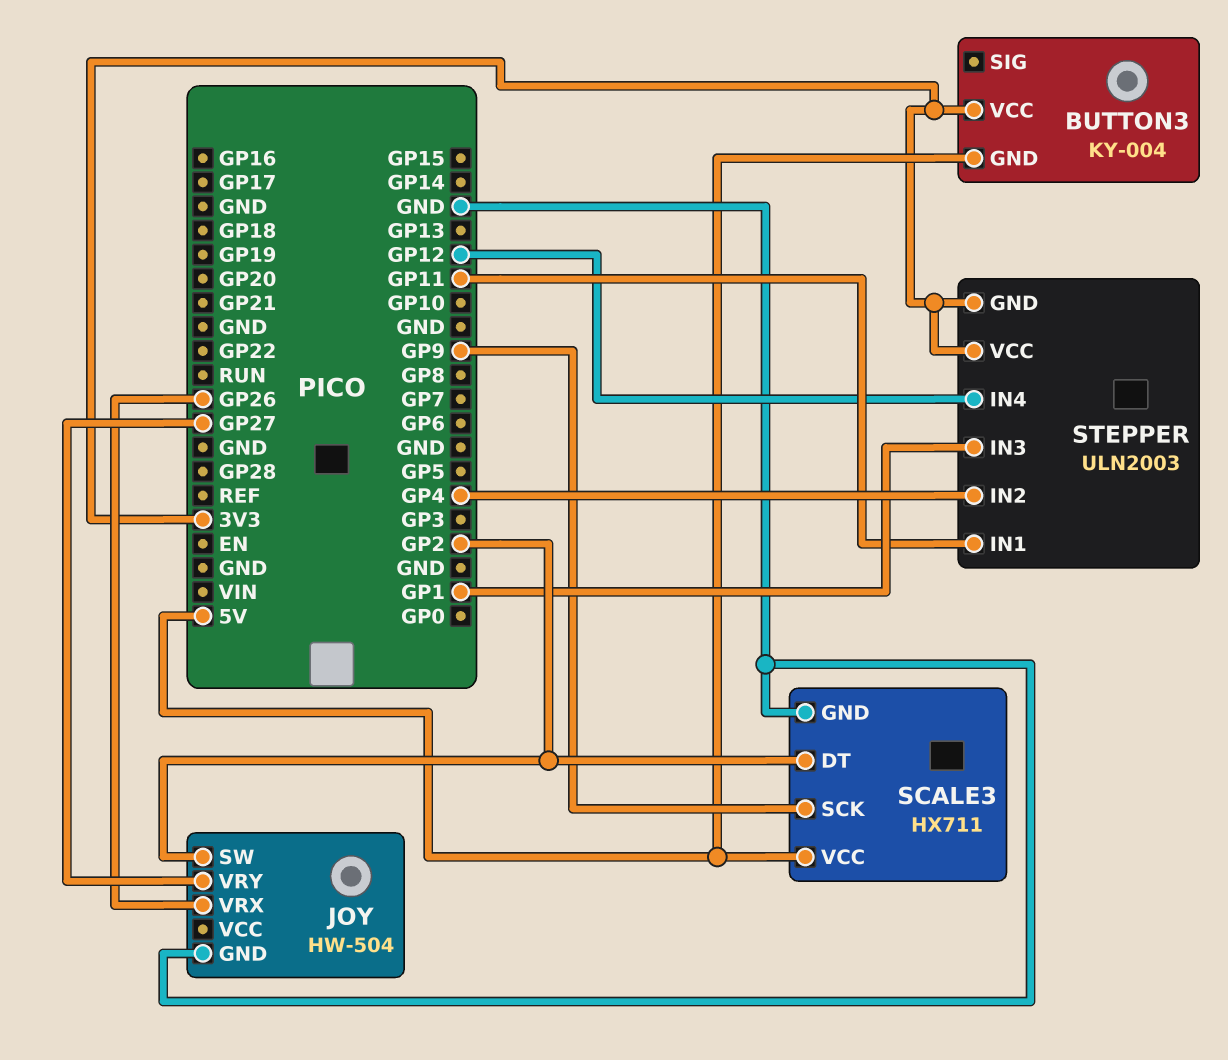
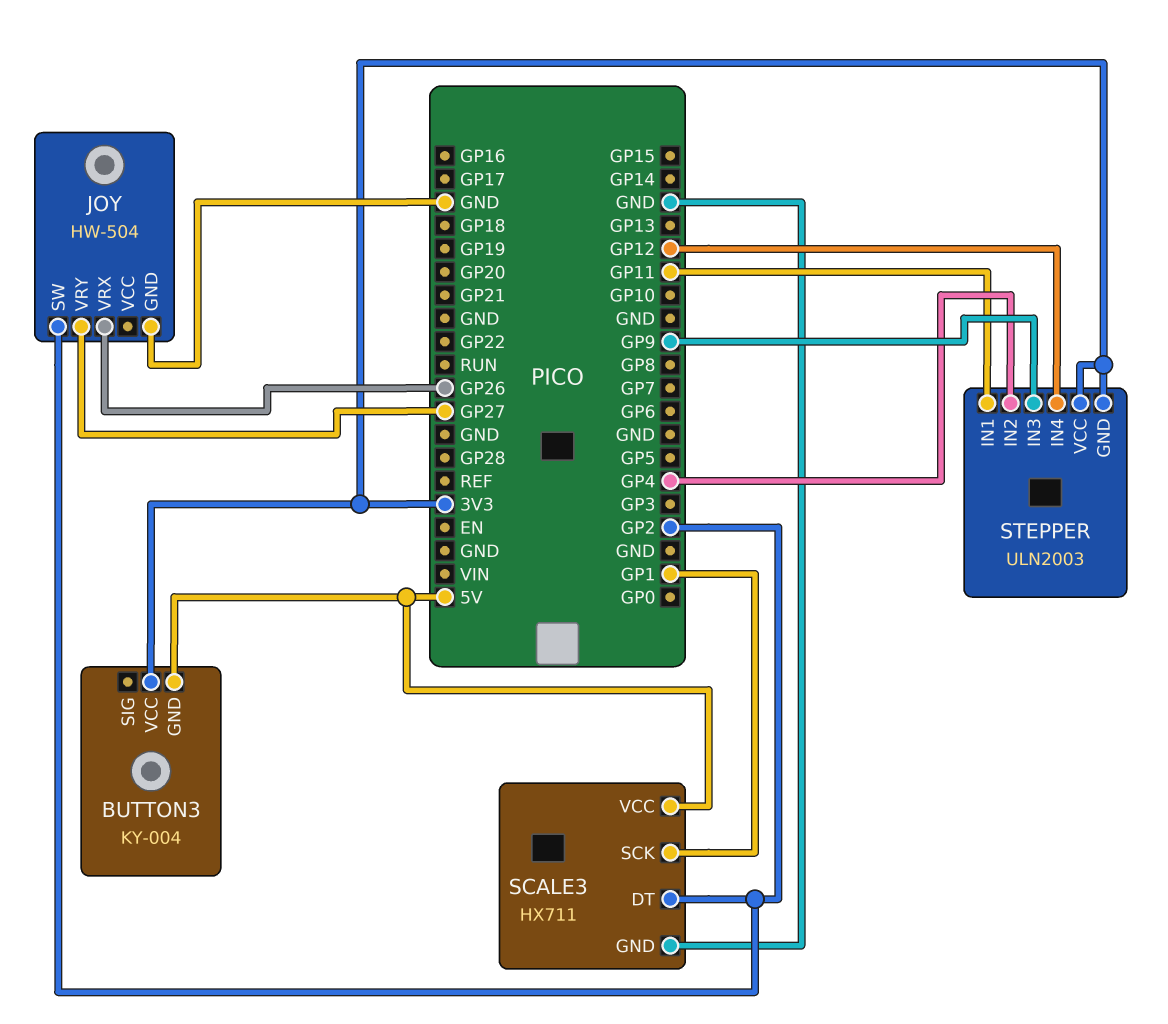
SCALE3 pin SCK: GP9 -> GP1
STEPPER pin IN3: GP1 -> GP9

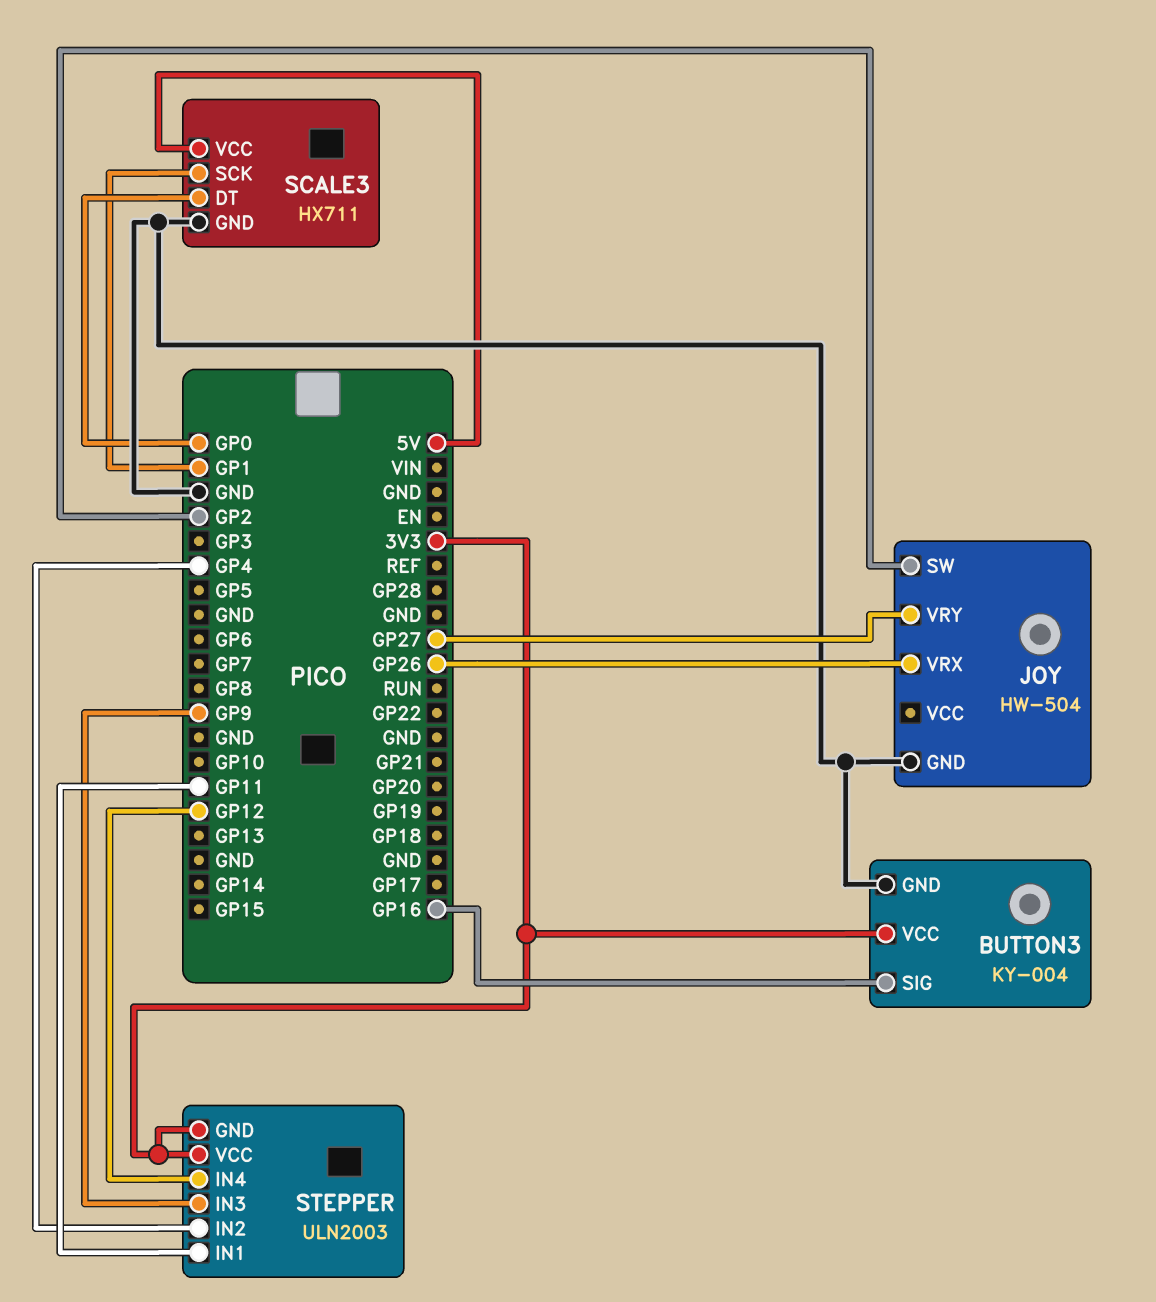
BUTTON3 pin GND: 5V -> GND
BUTTON3 pin SIG: none -> GP16
SCALE3 pin DT: GP2 -> GP0

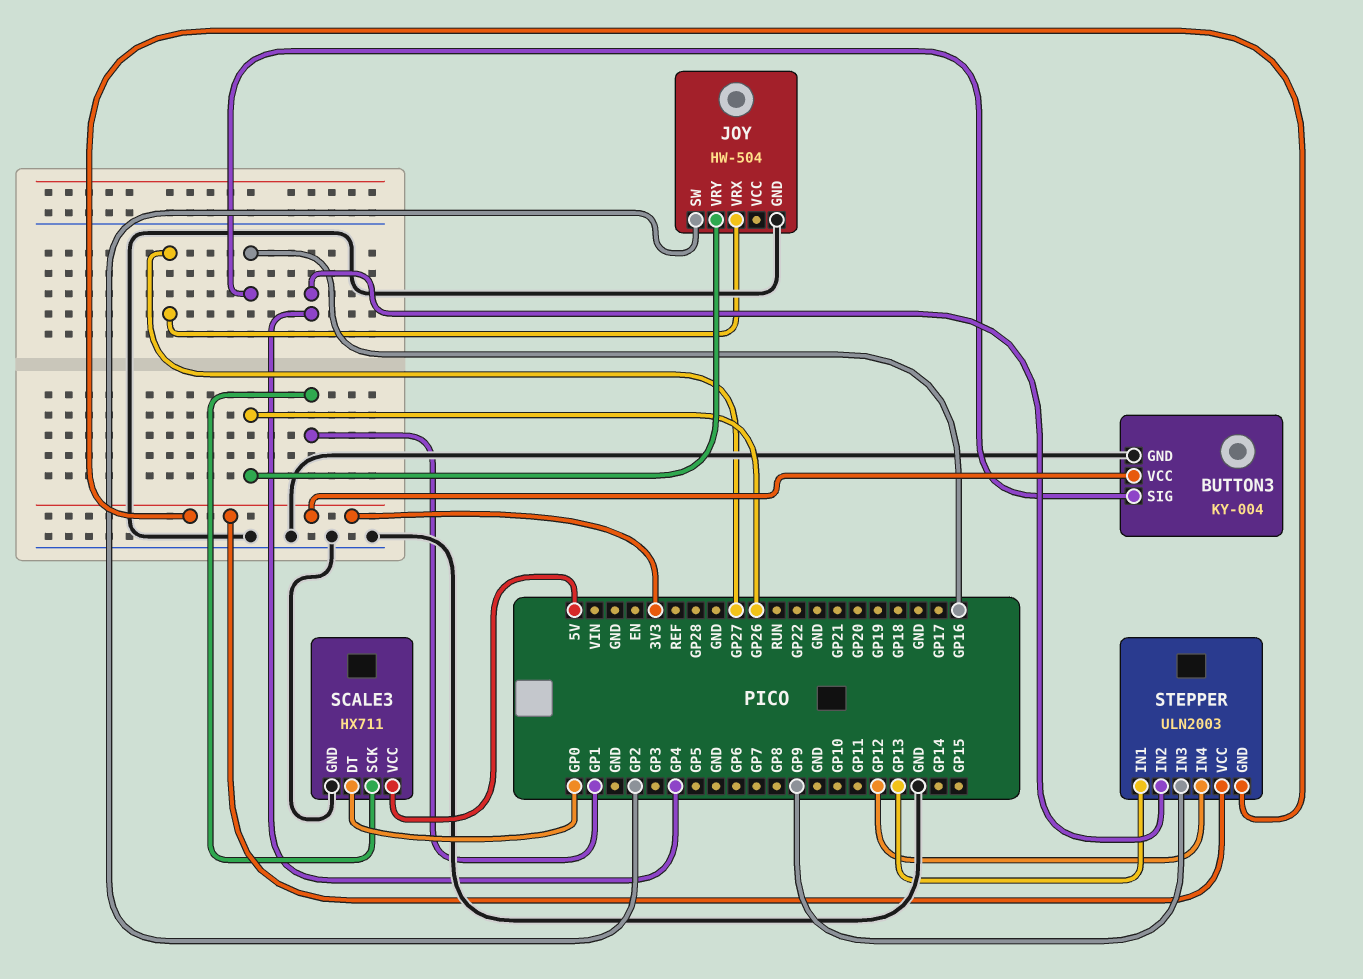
JOY pin VRX: GP26 -> GP27
JOY pin VRY: GP27 -> GP26
STEPPER pin IN1: GP11 -> GP13

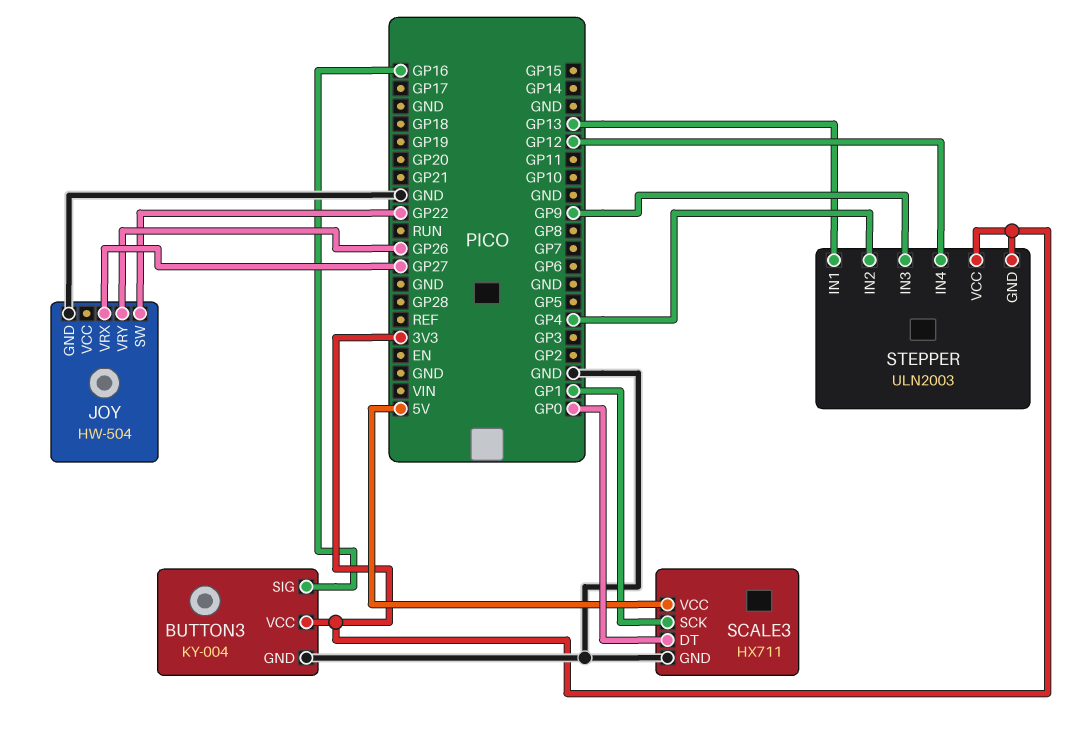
JOY pin SW: GP2 -> GP22

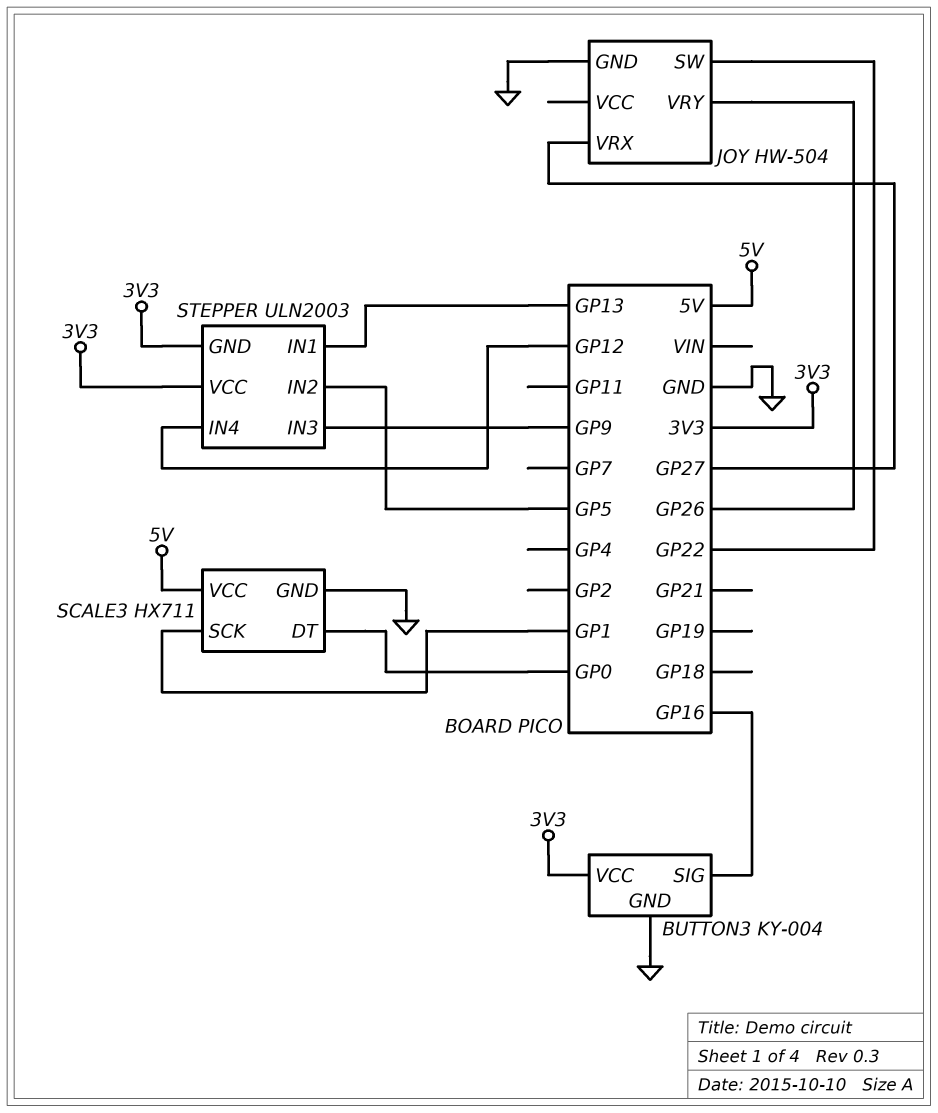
STEPPER pin IN2: GP4 -> GP5

